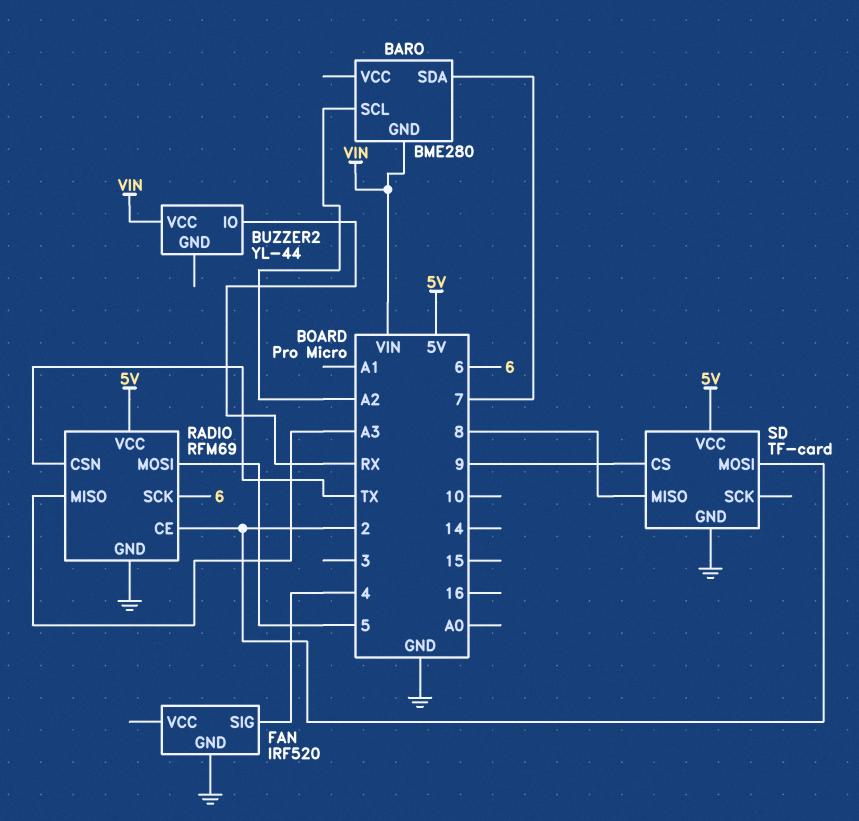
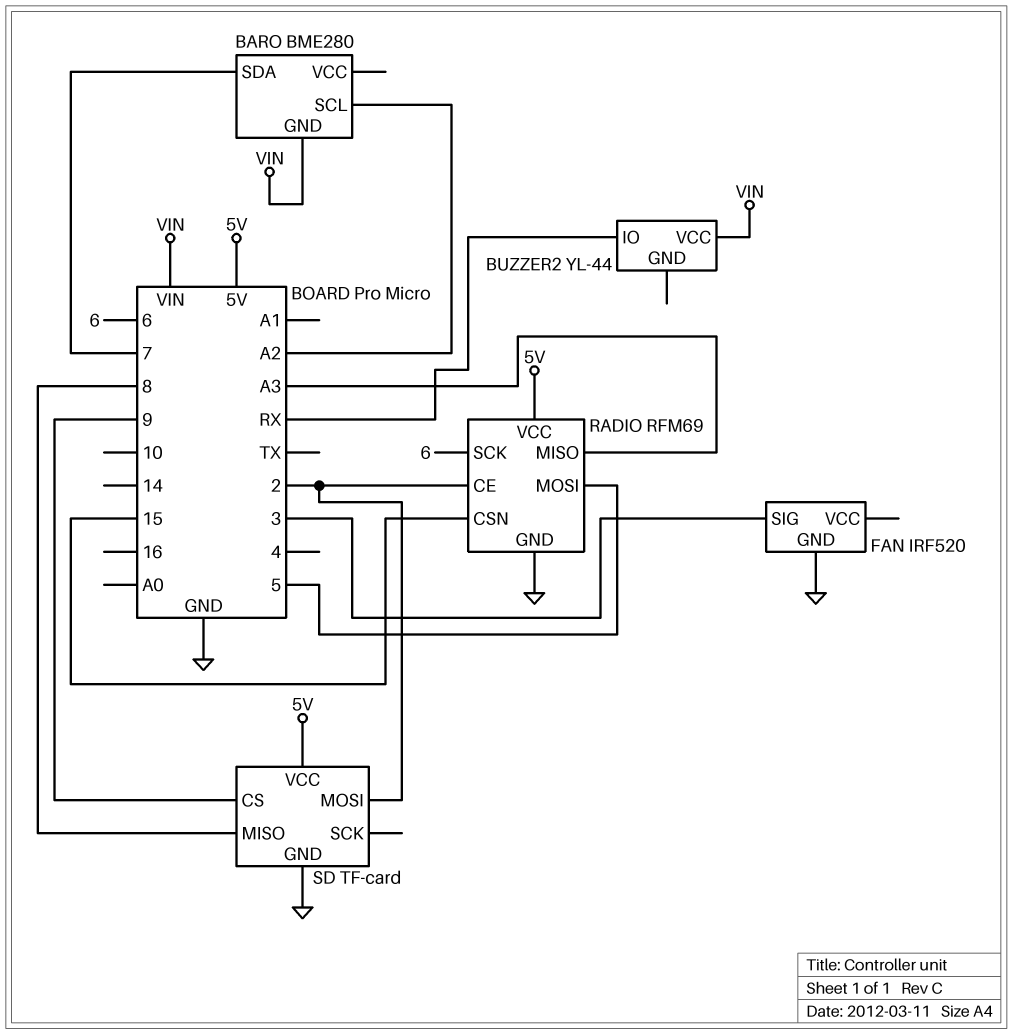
FAN pin SIG: 4 -> 3
RADIO pin CSN: TX -> 15

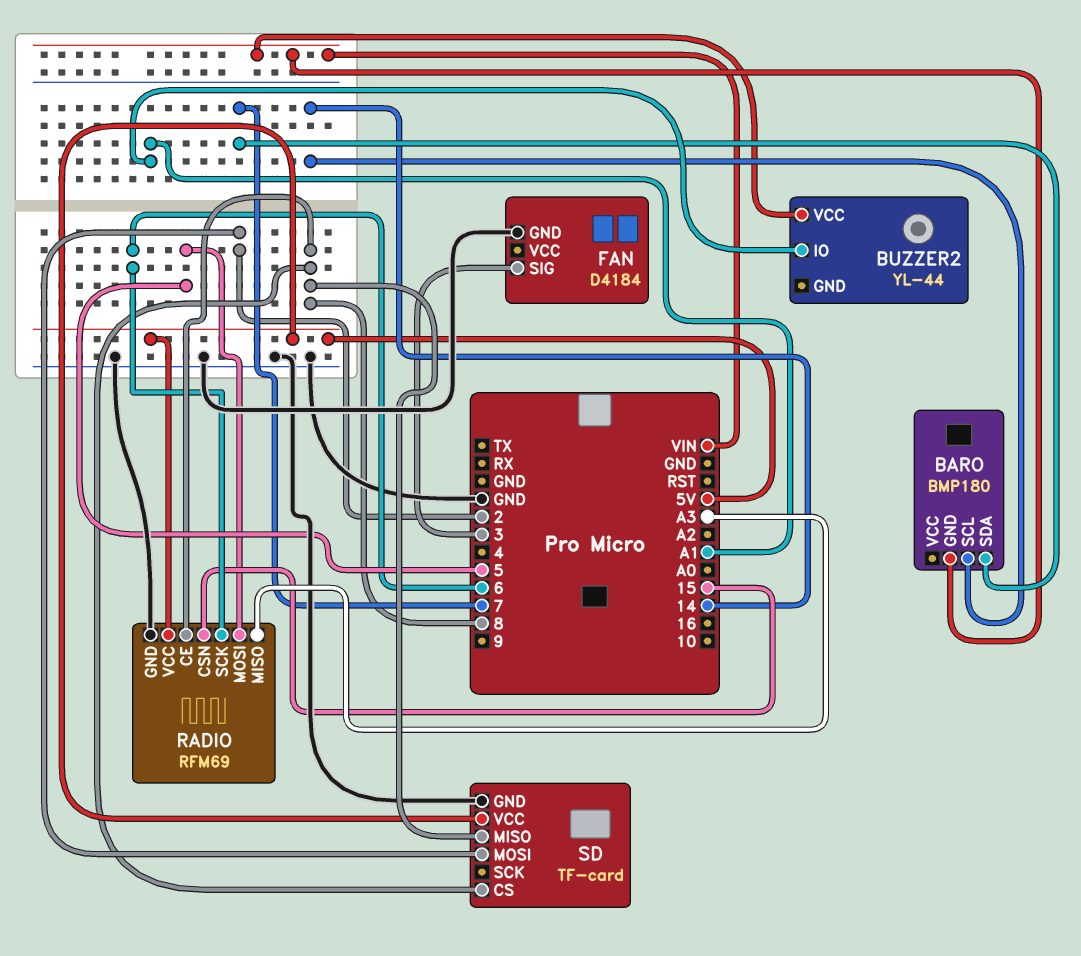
BARO: BME280 -> BMP180
BARO pin SCL: A2 -> 14
BUZZER2 pin IO: RX -> A1
FAN: IRF520 -> D4184
RADIO pin CE: 2 -> 8
SD pin CS: 9 -> 8

